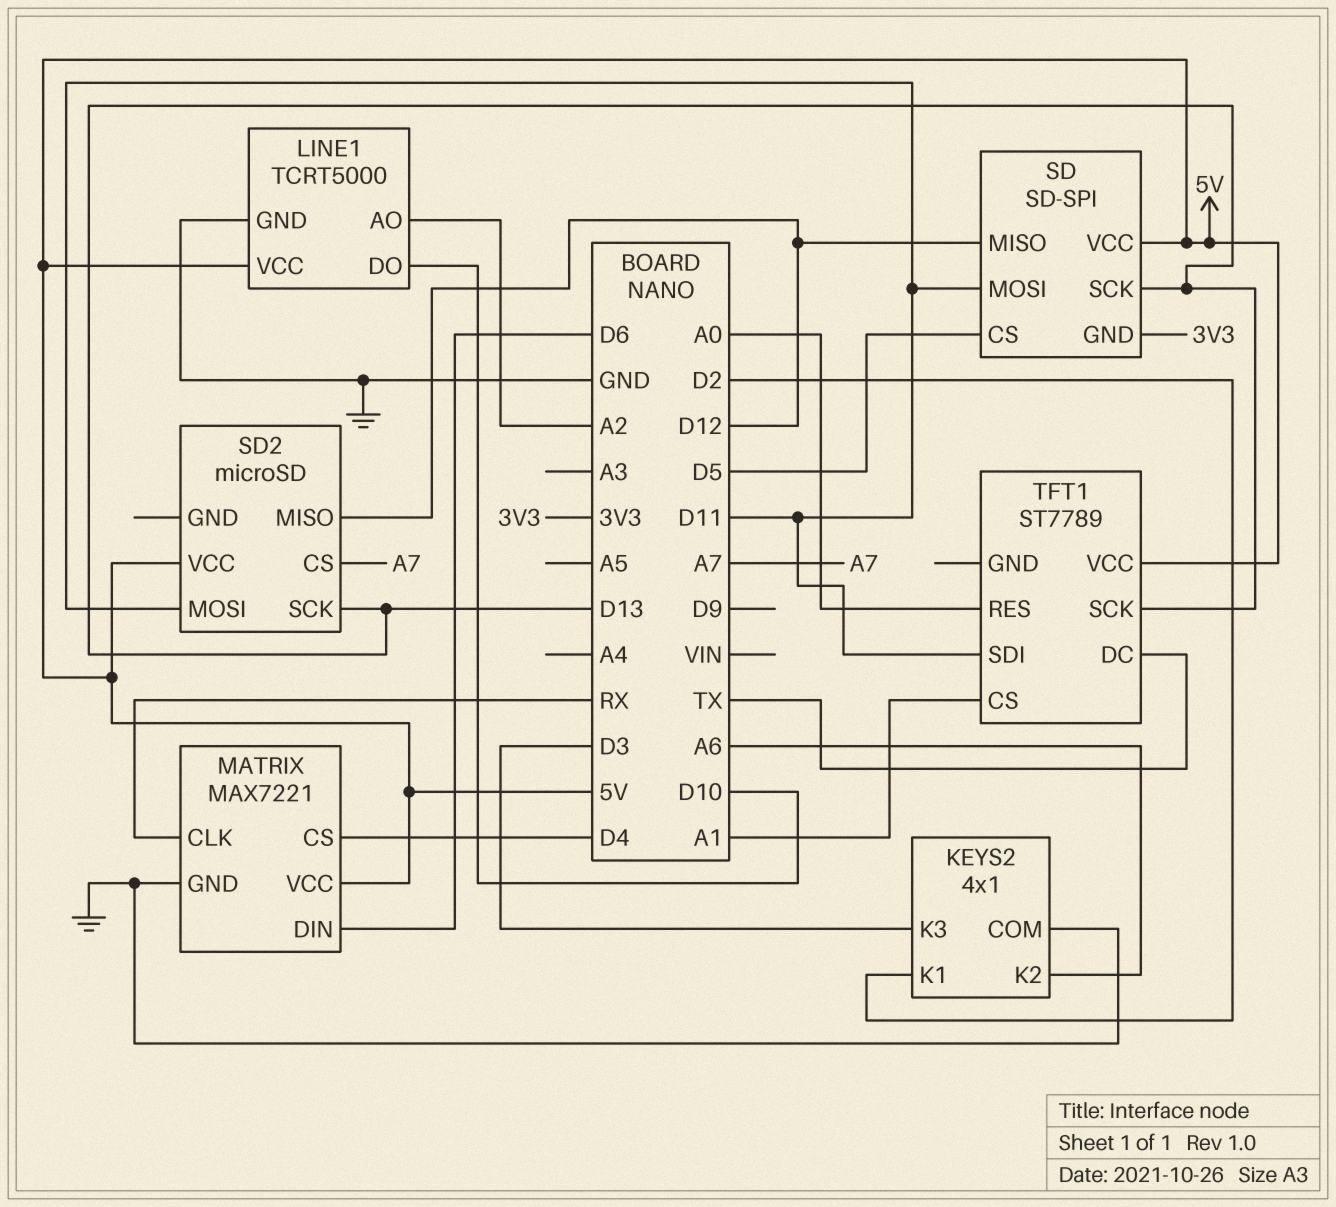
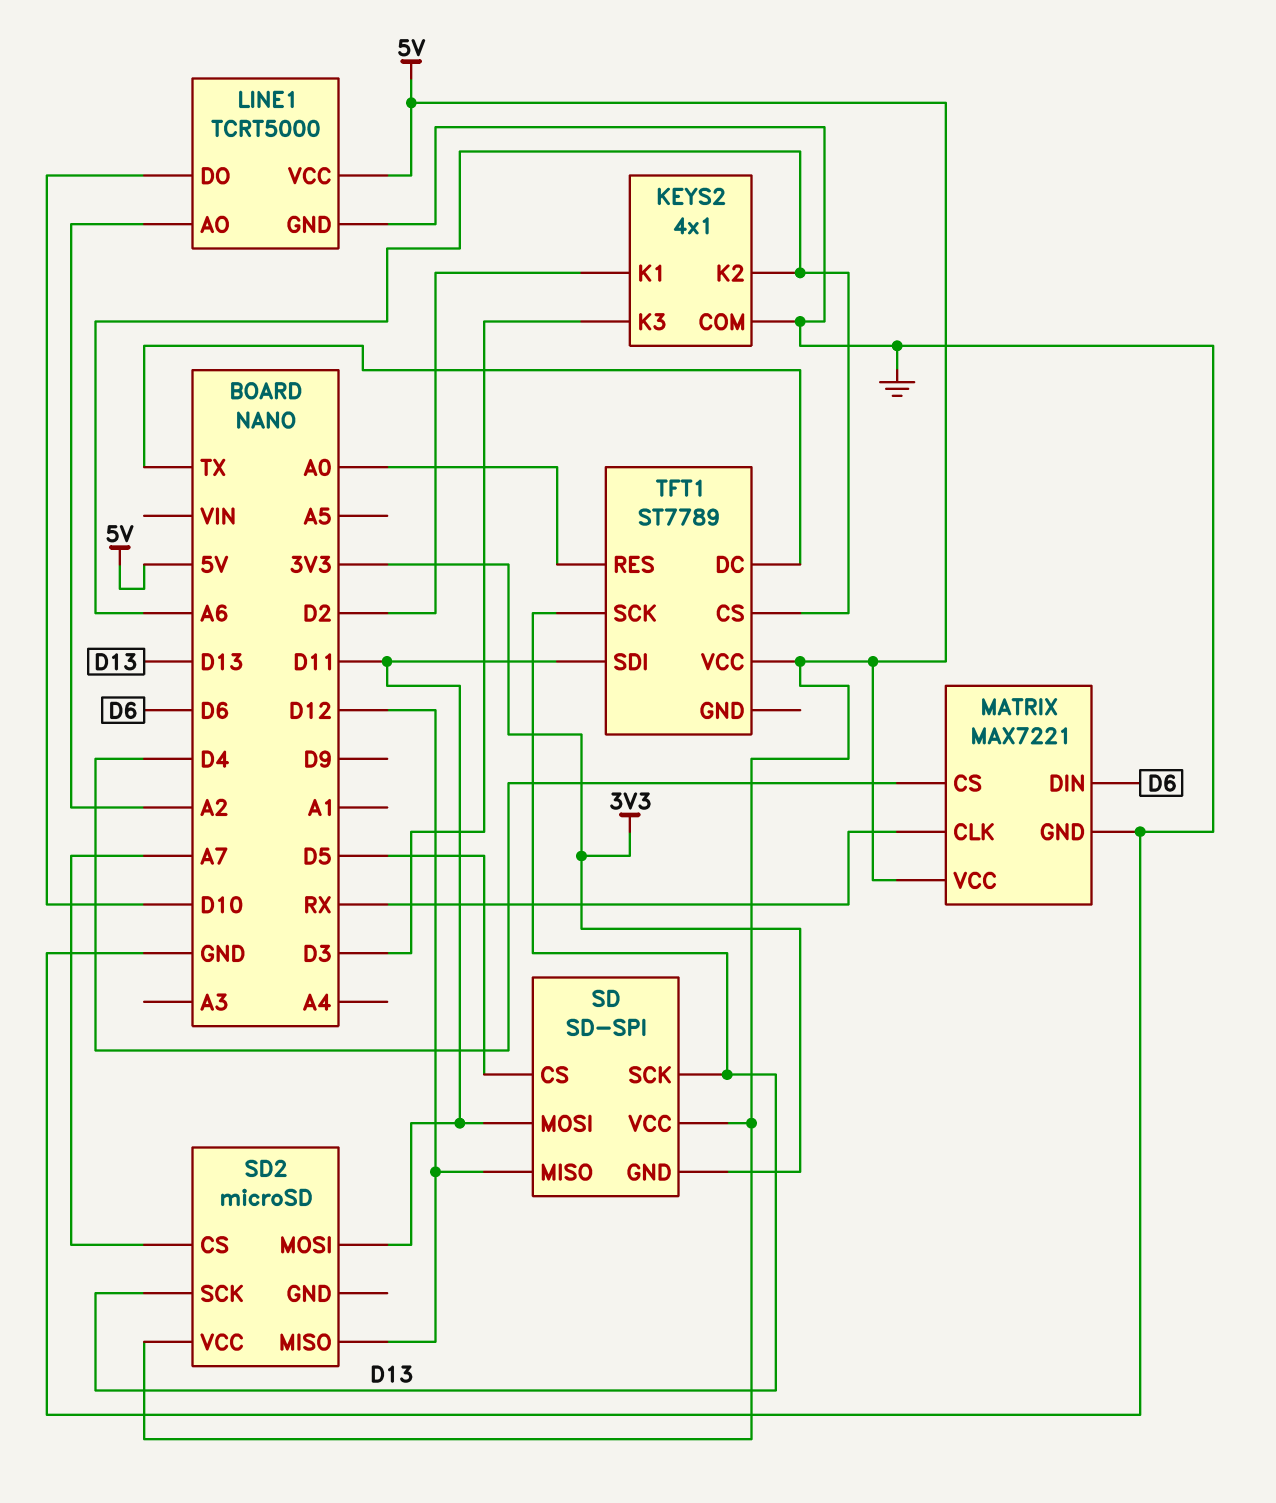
TFT1 pin CS: A1 -> A6

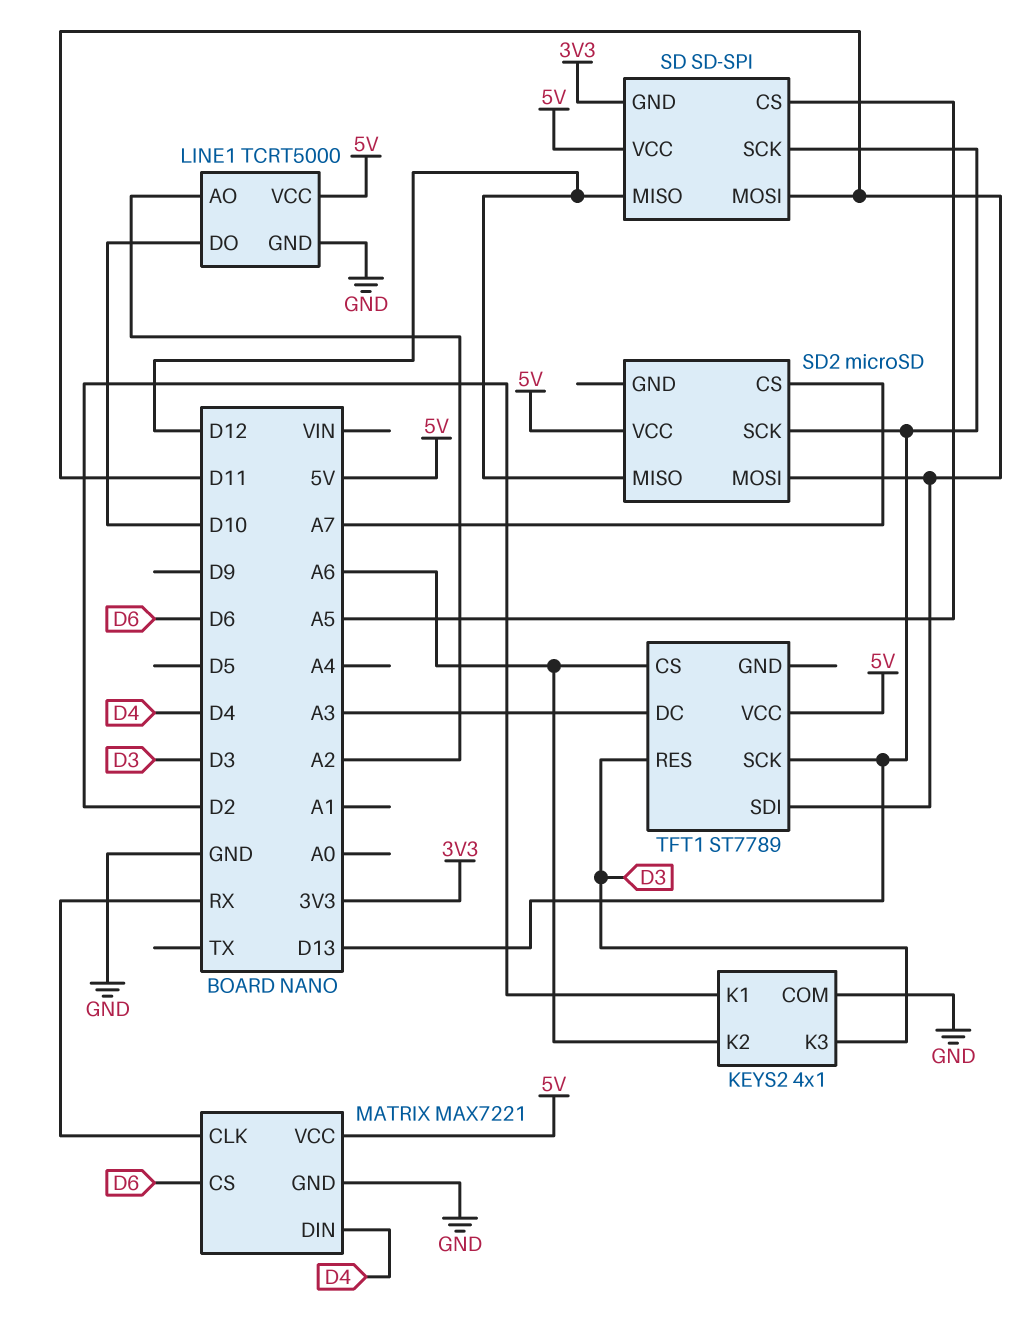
MATRIX pin CS: D4 -> D6
MATRIX pin DIN: D6 -> D4
SD pin CS: D5 -> A5
TFT1 pin DC: TX -> A3
TFT1 pin RES: A0 -> D3

